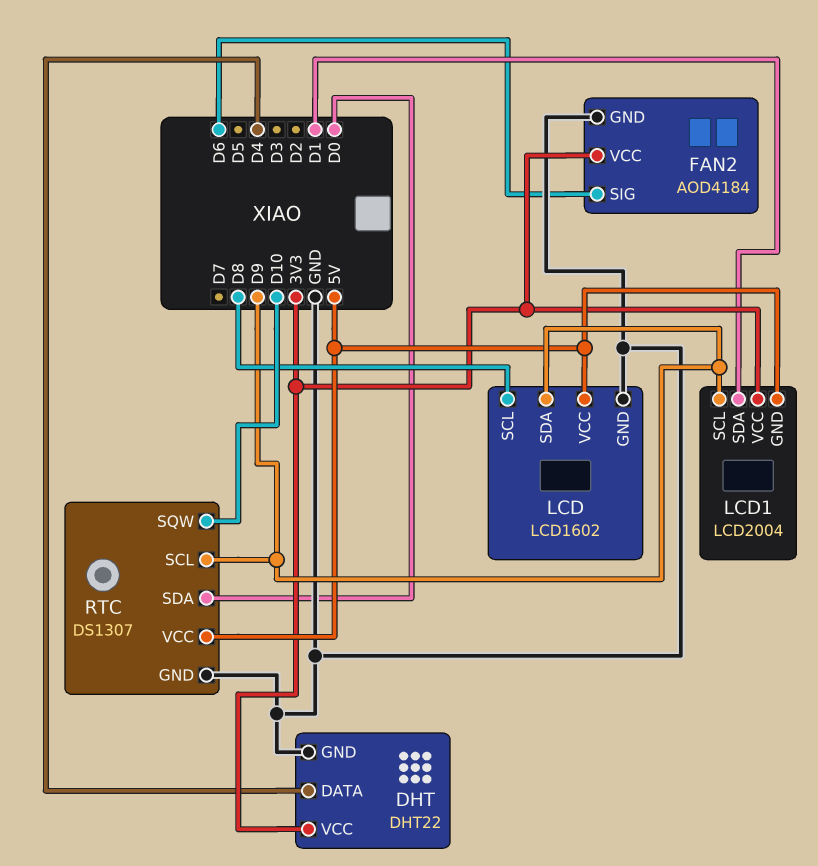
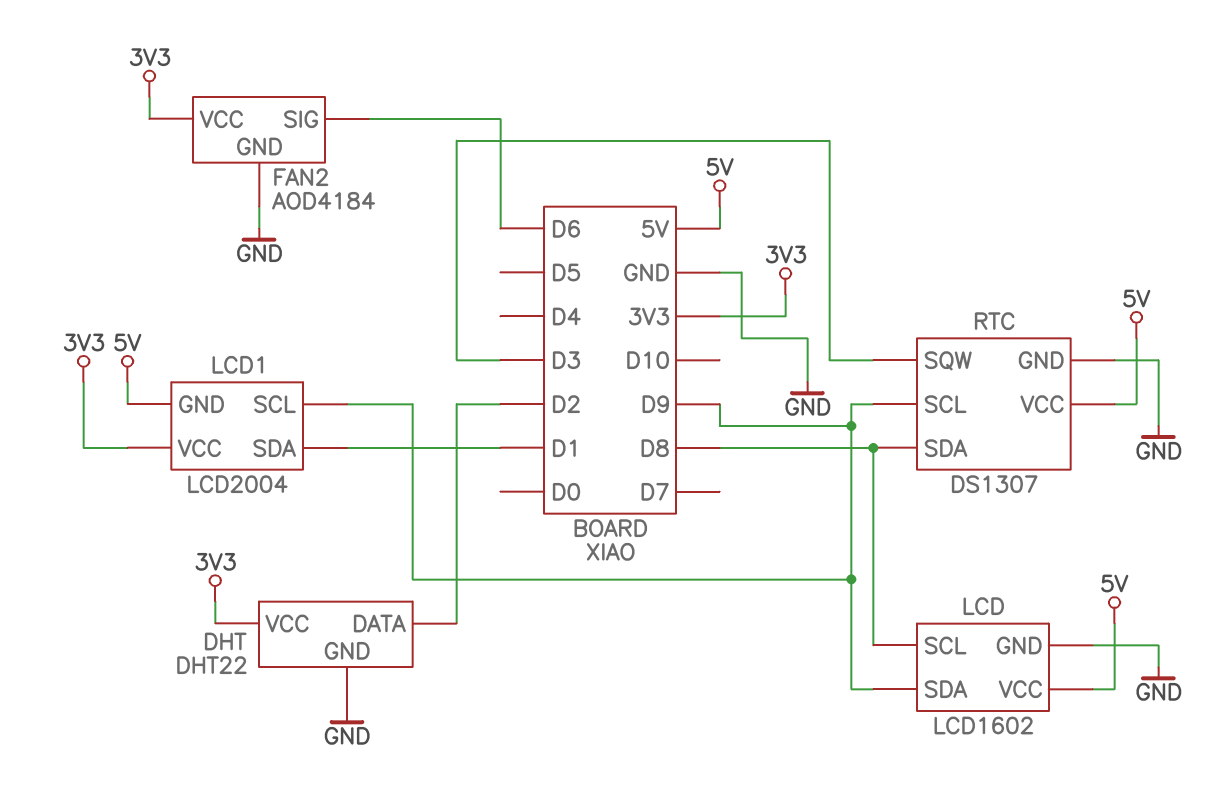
DHT pin DATA: D4 -> D2
RTC pin SDA: D0 -> D8
RTC pin SQW: D10 -> D3

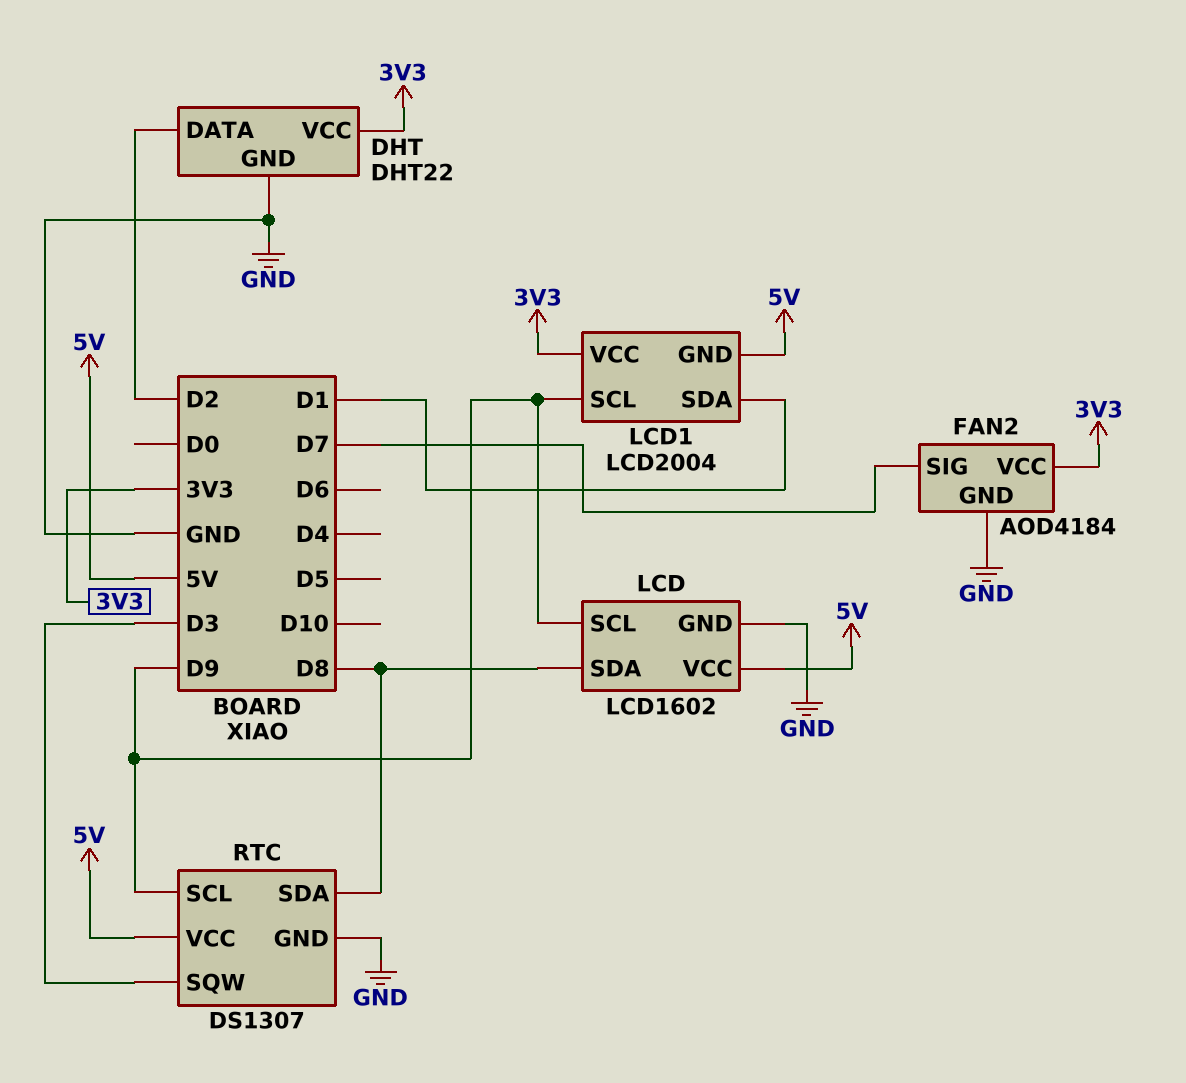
FAN2 pin SIG: D6 -> D7
LCD pin SCL: D8 -> D9
LCD pin SDA: D9 -> D8

